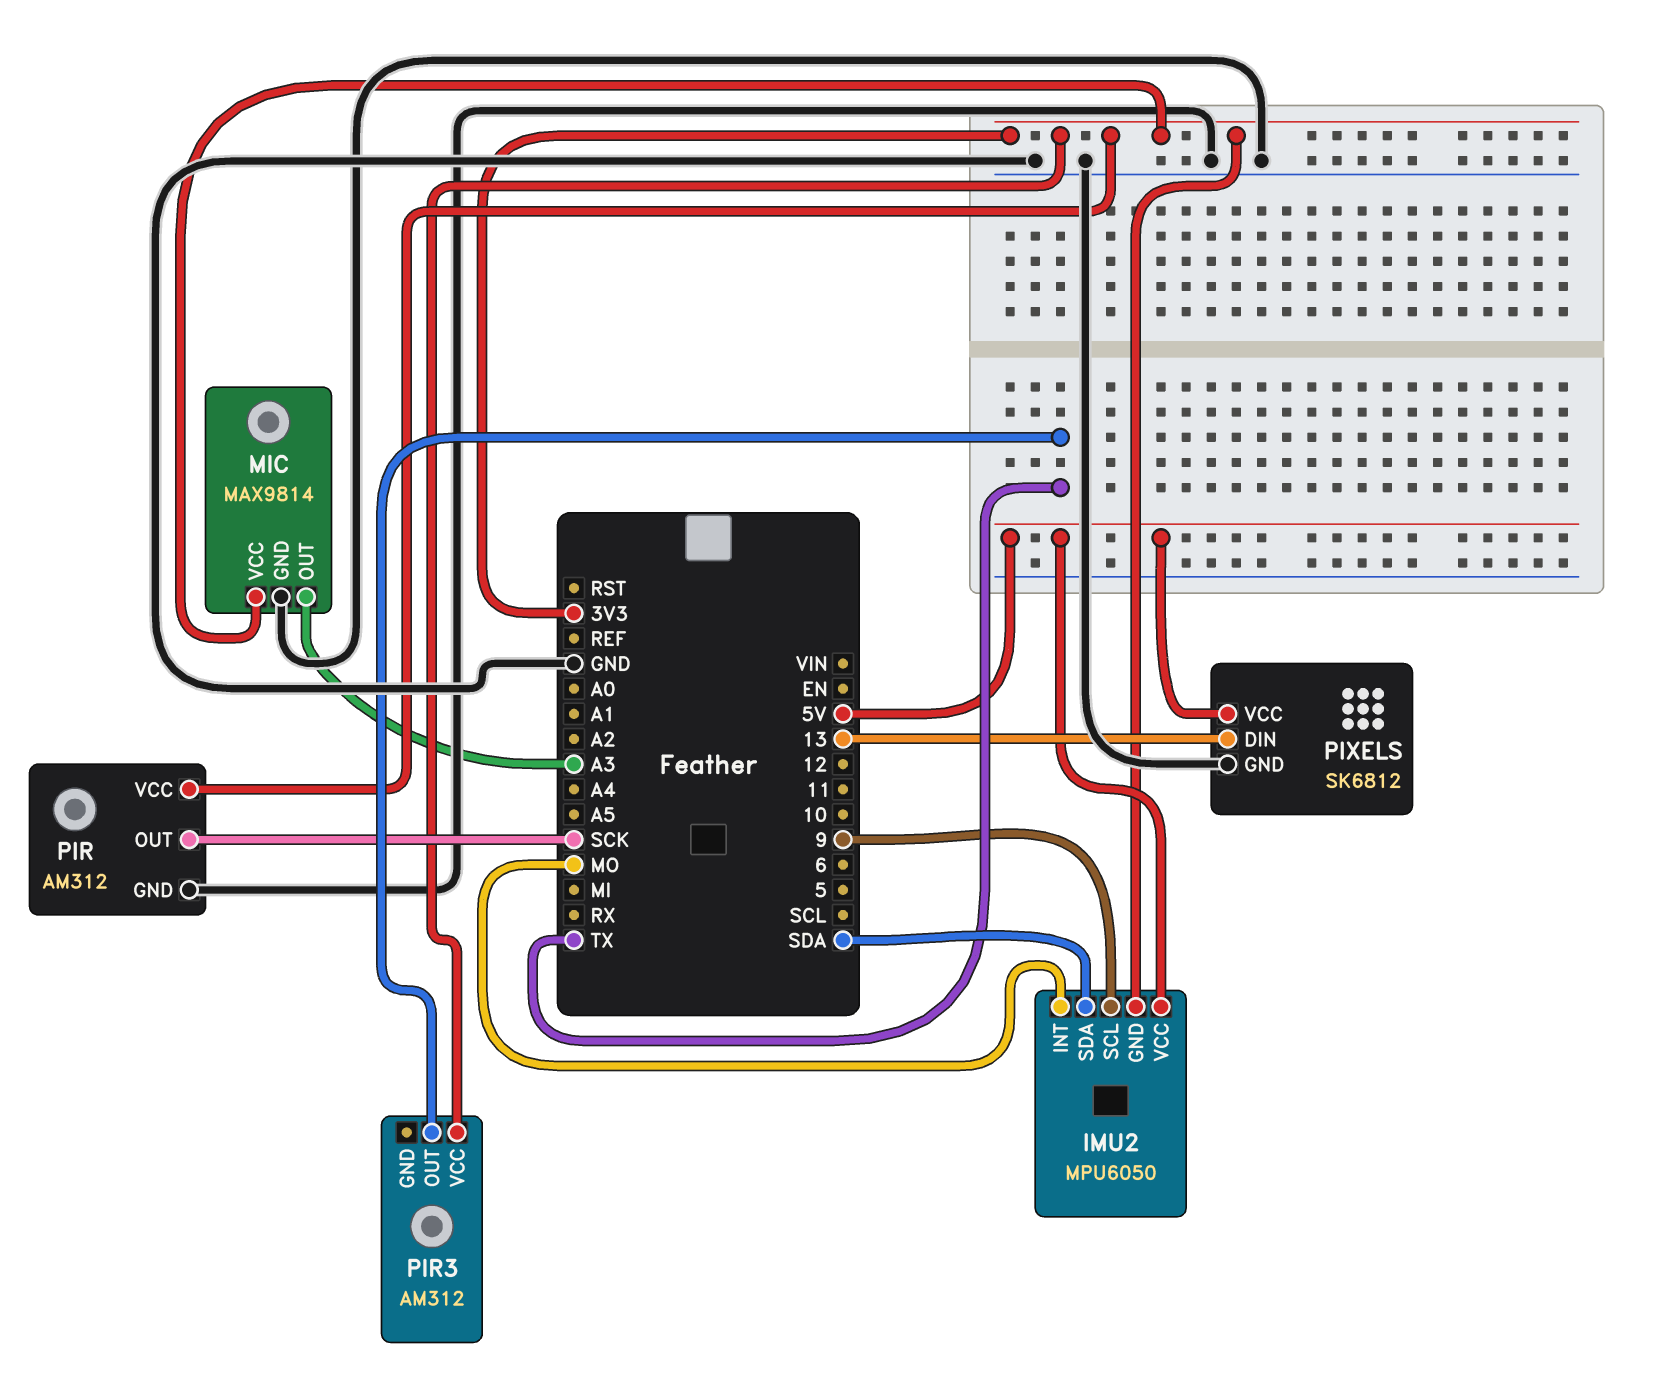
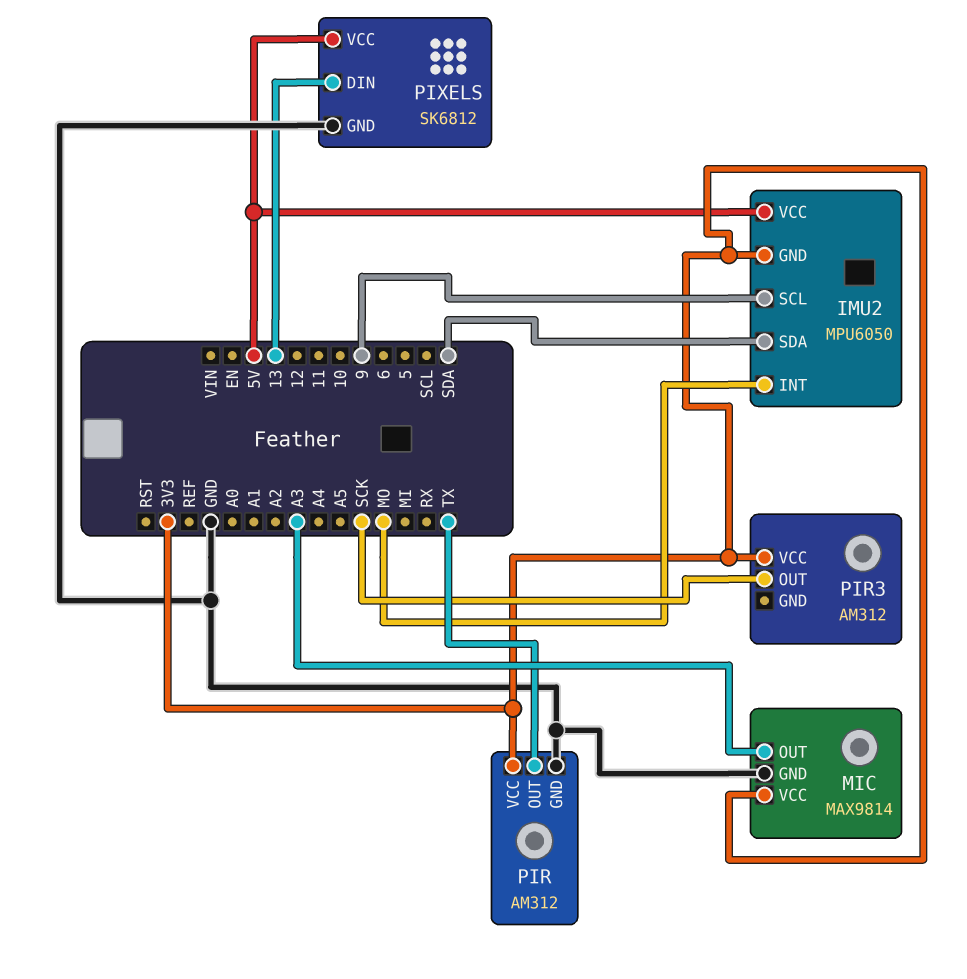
PIR pin OUT: SCK -> TX
PIR3 pin OUT: TX -> SCK

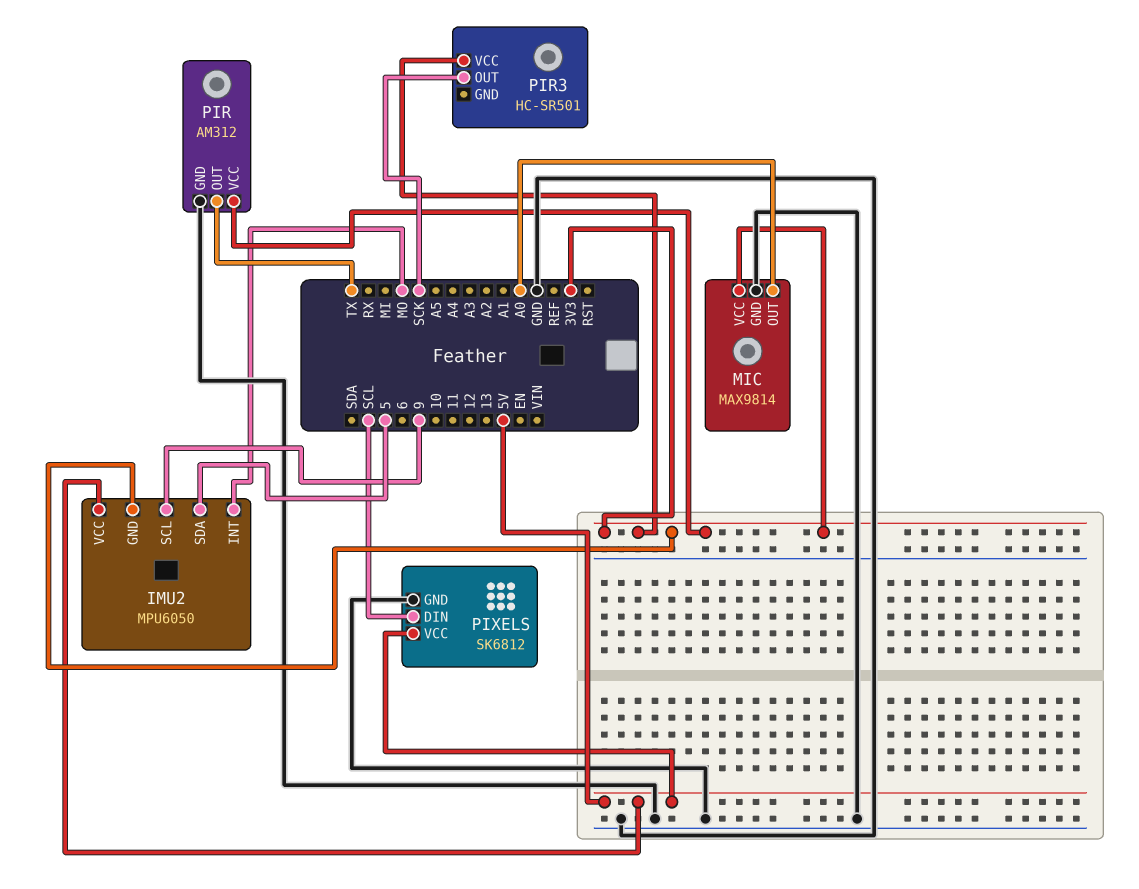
IMU2 pin SDA: SDA -> 5
MIC pin OUT: A3 -> A0
PIR3: AM312 -> HC-SR501
PIXELS pin DIN: 13 -> SCL

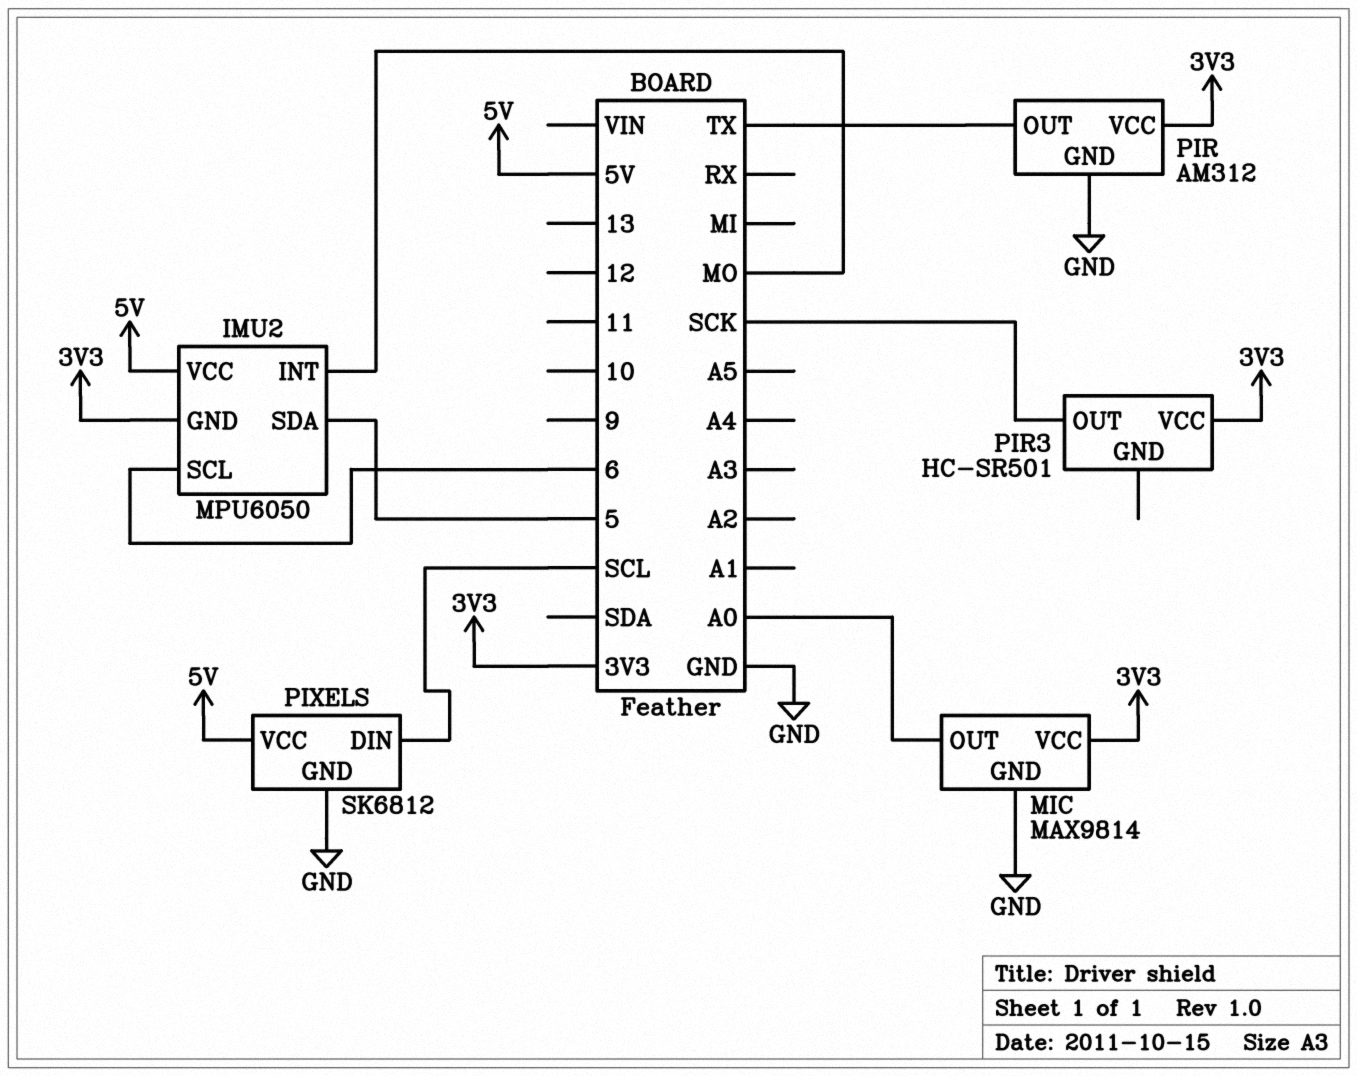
IMU2 pin SCL: 9 -> 6

